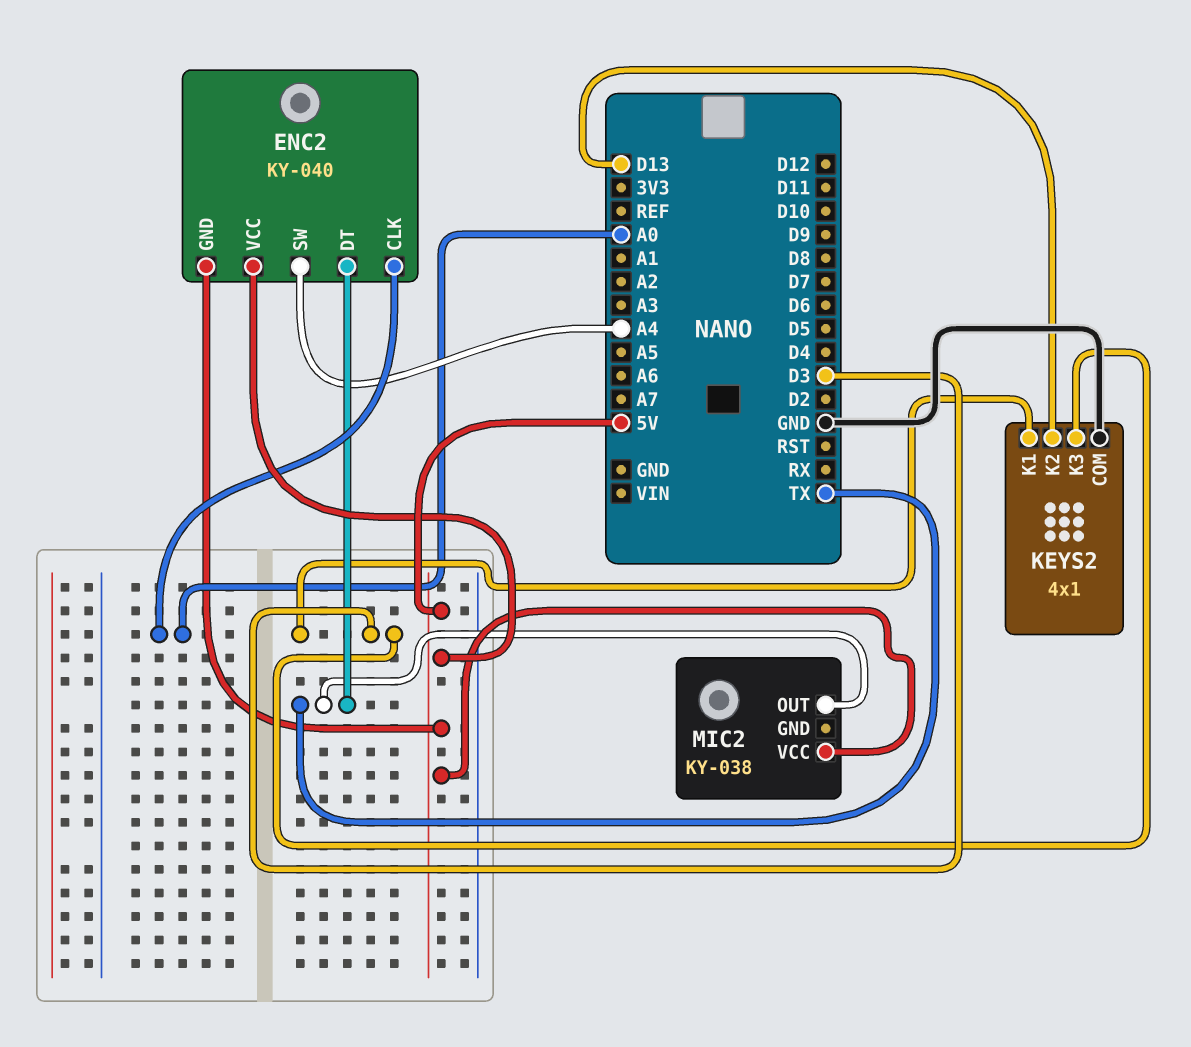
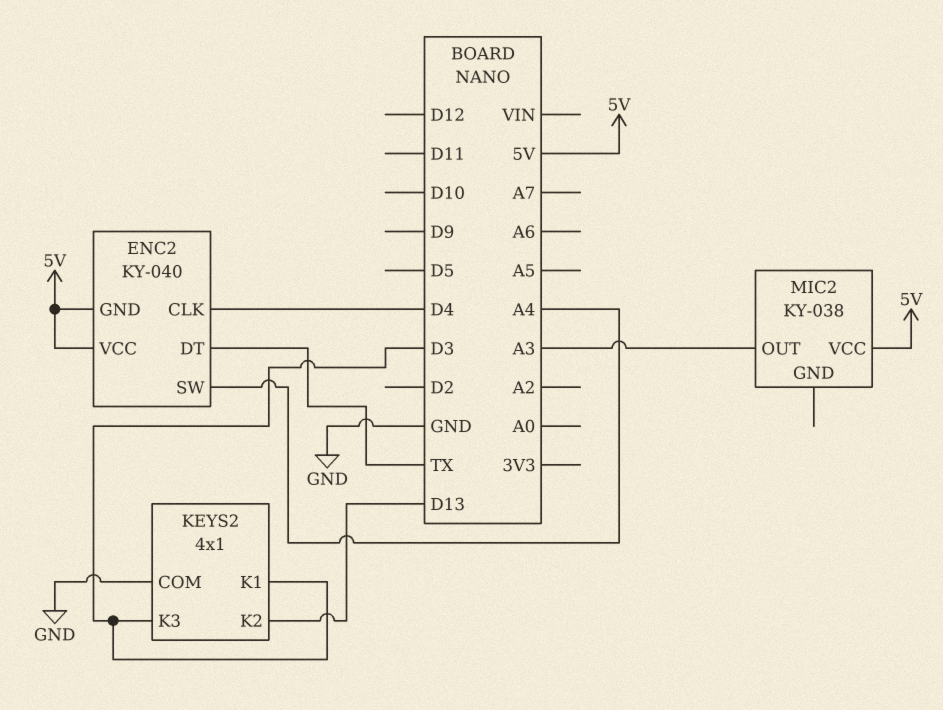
ENC2 pin CLK: A0 -> D4
MIC2 pin OUT: TX -> A3

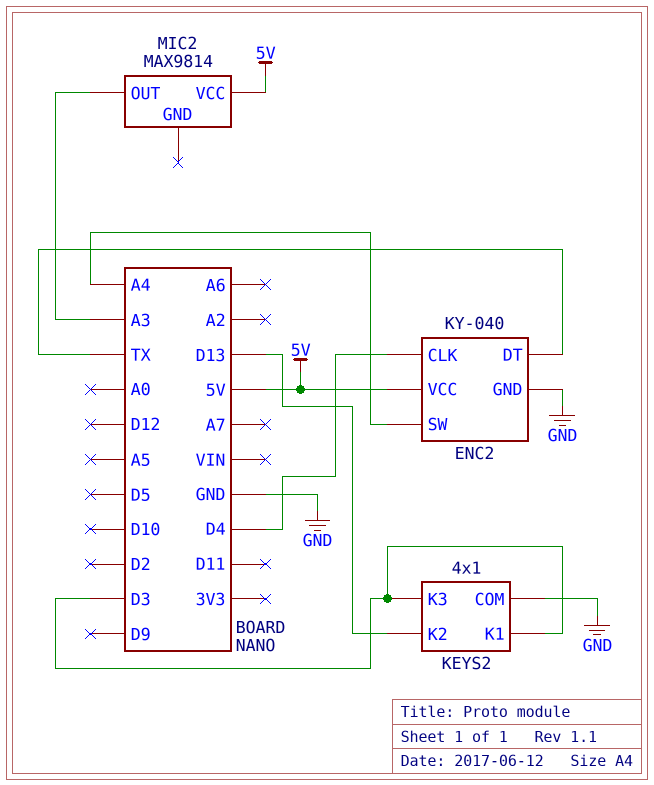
ENC2 pin GND: 5V -> GND
MIC2: KY-038 -> MAX9814

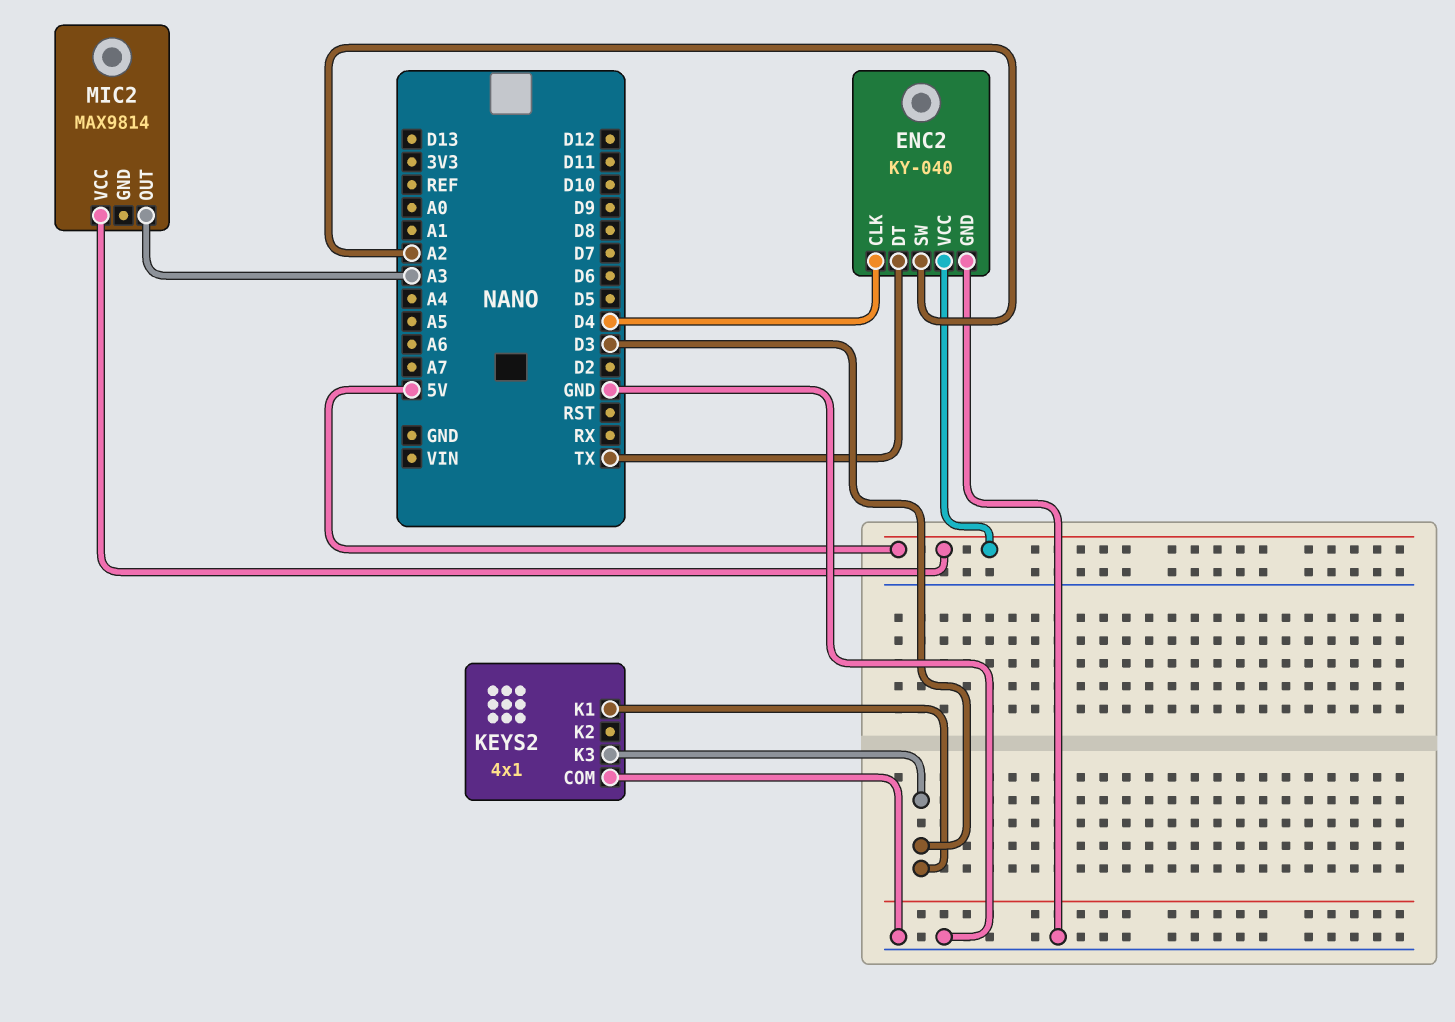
ENC2 pin SW: A4 -> A2
KEYS2 pin K2: D13 -> none

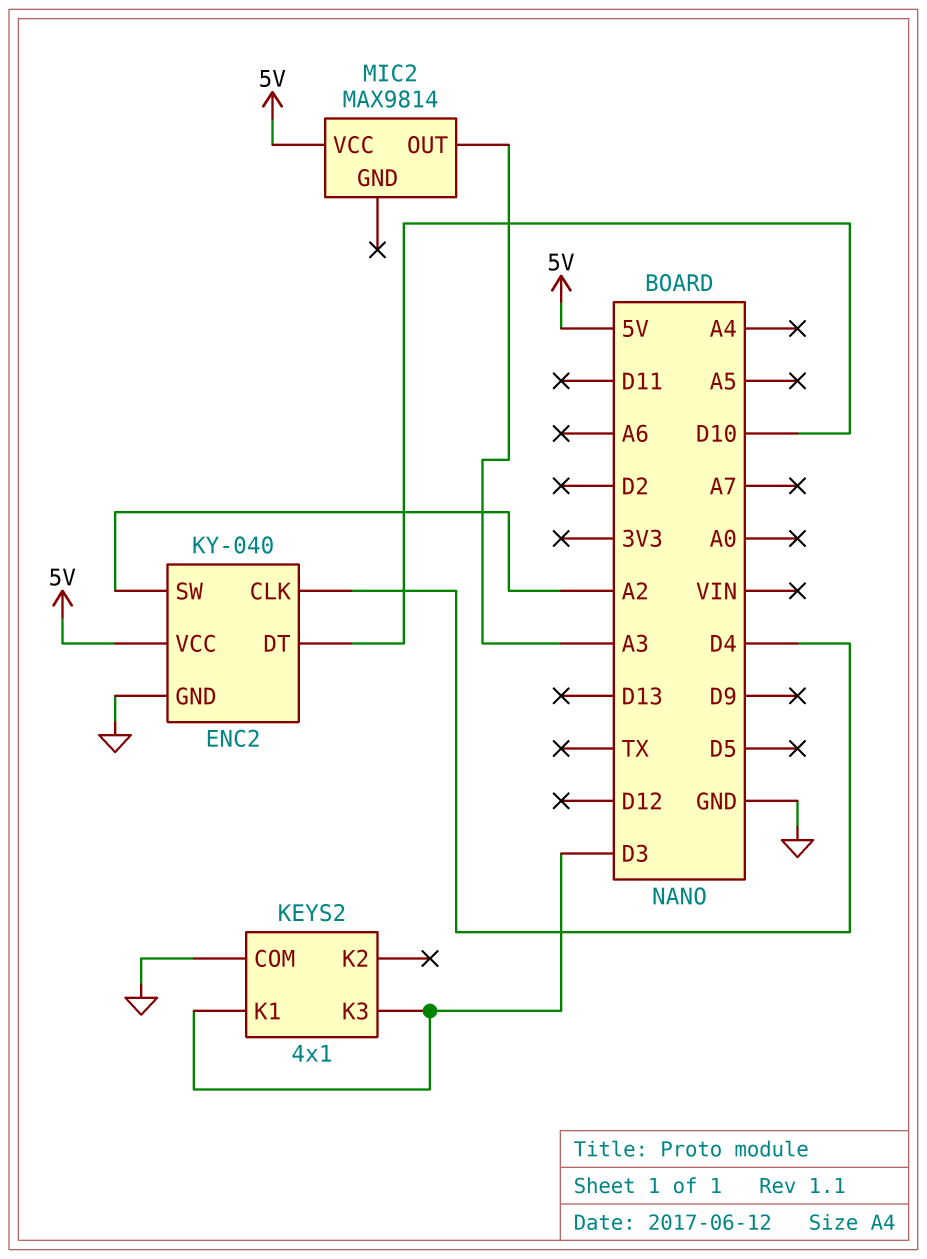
ENC2 pin DT: TX -> D10

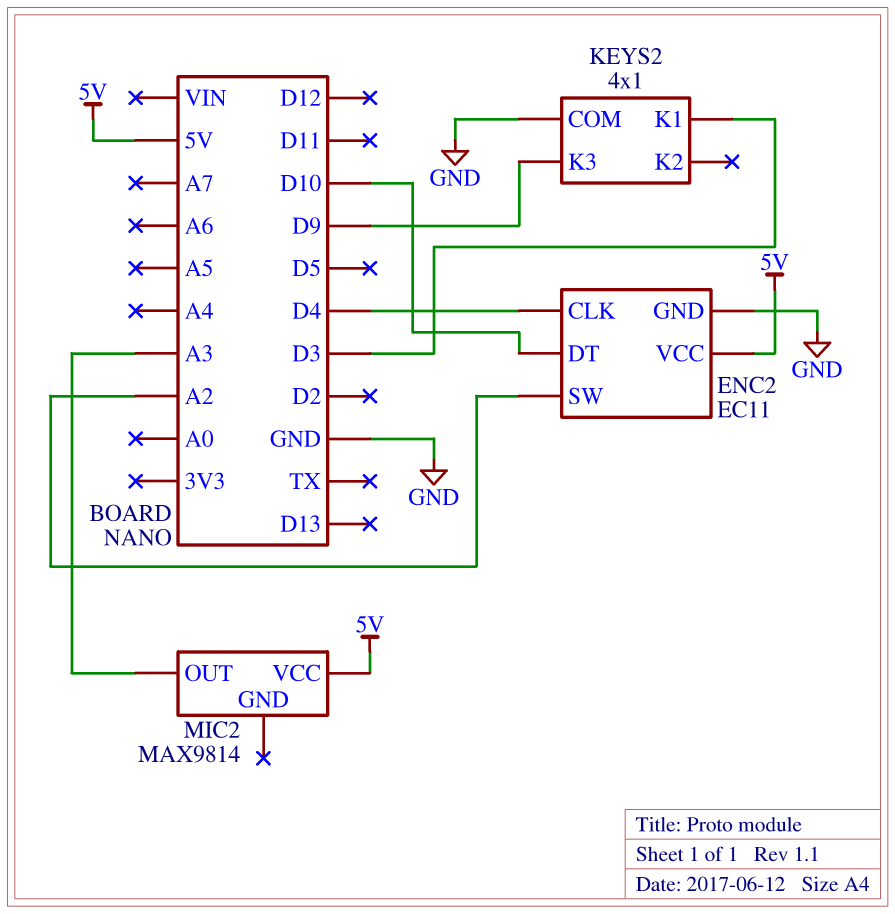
ENC2: KY-040 -> EC11
KEYS2 pin K3: D3 -> D9

